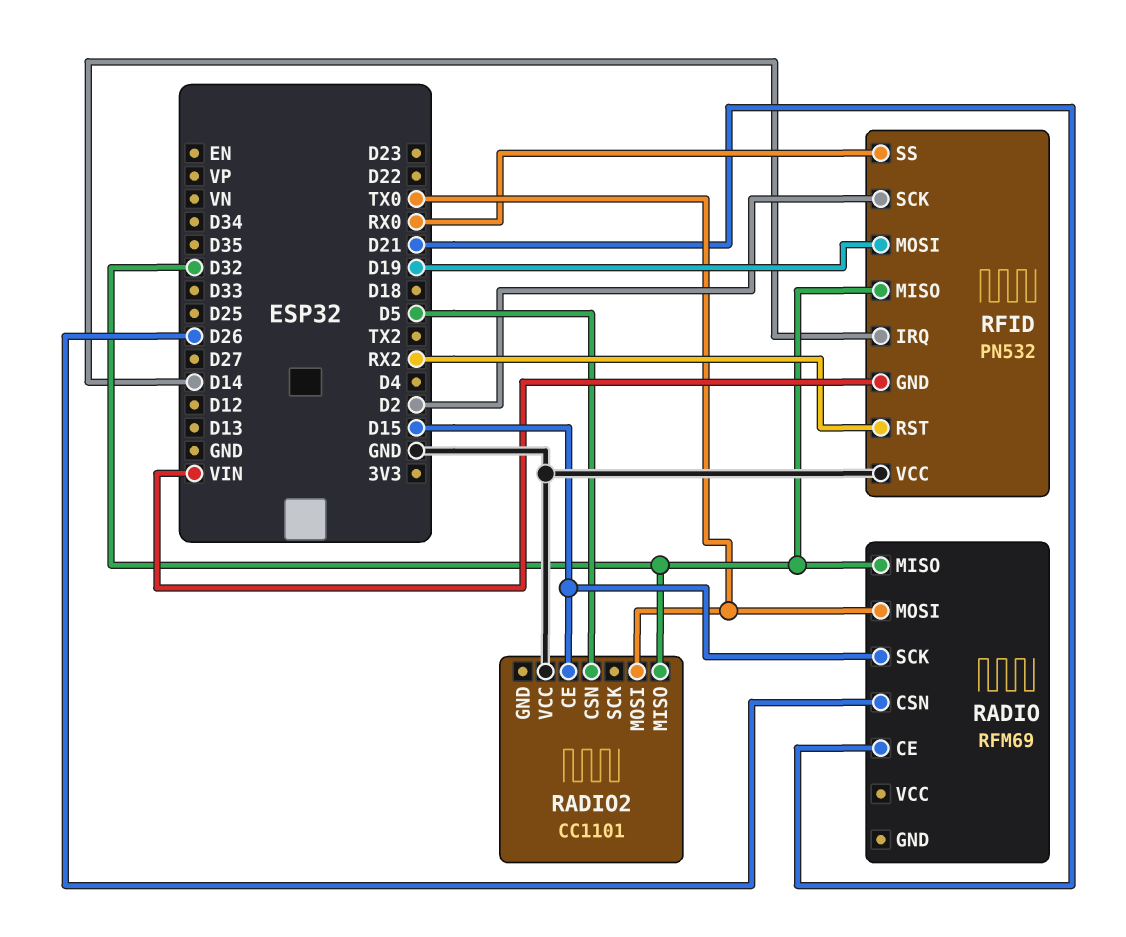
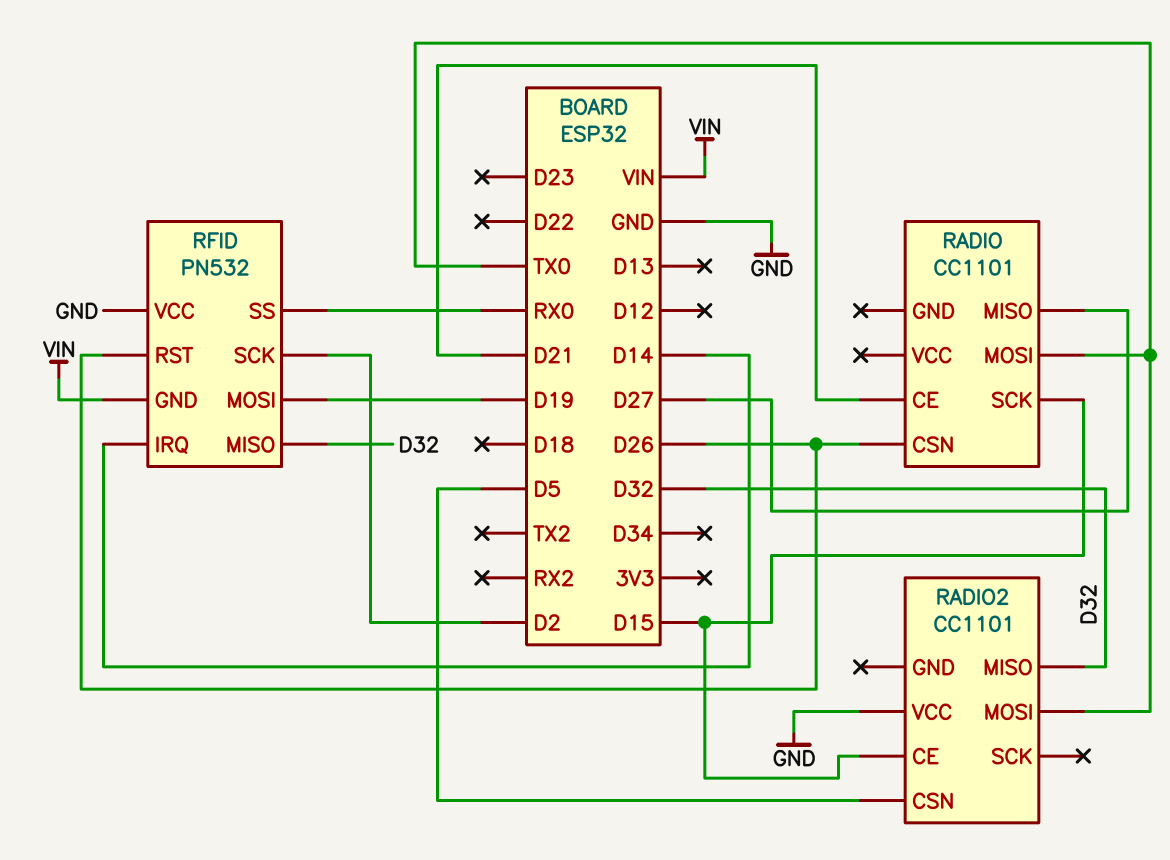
RADIO: RFM69 -> CC1101
RADIO pin MISO: D32 -> D27
RFID pin RST: RX2 -> D26

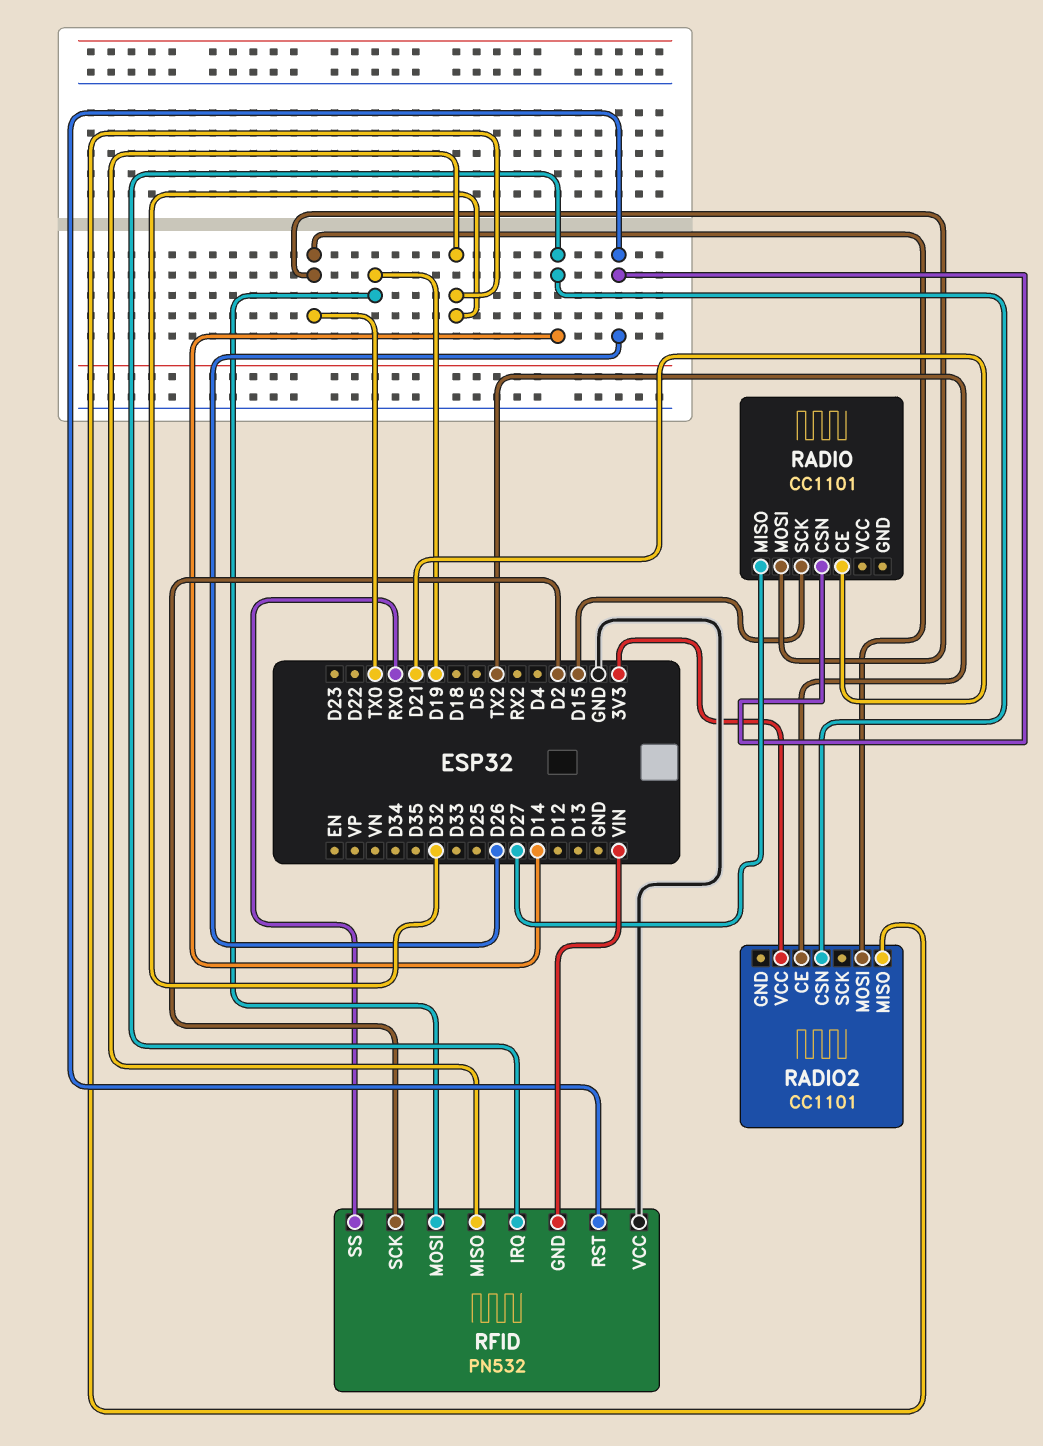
RADIO2 pin CE: D15 -> TX2
RADIO2 pin CSN: D5 -> D14
RADIO2 pin VCC: GND -> 3V3

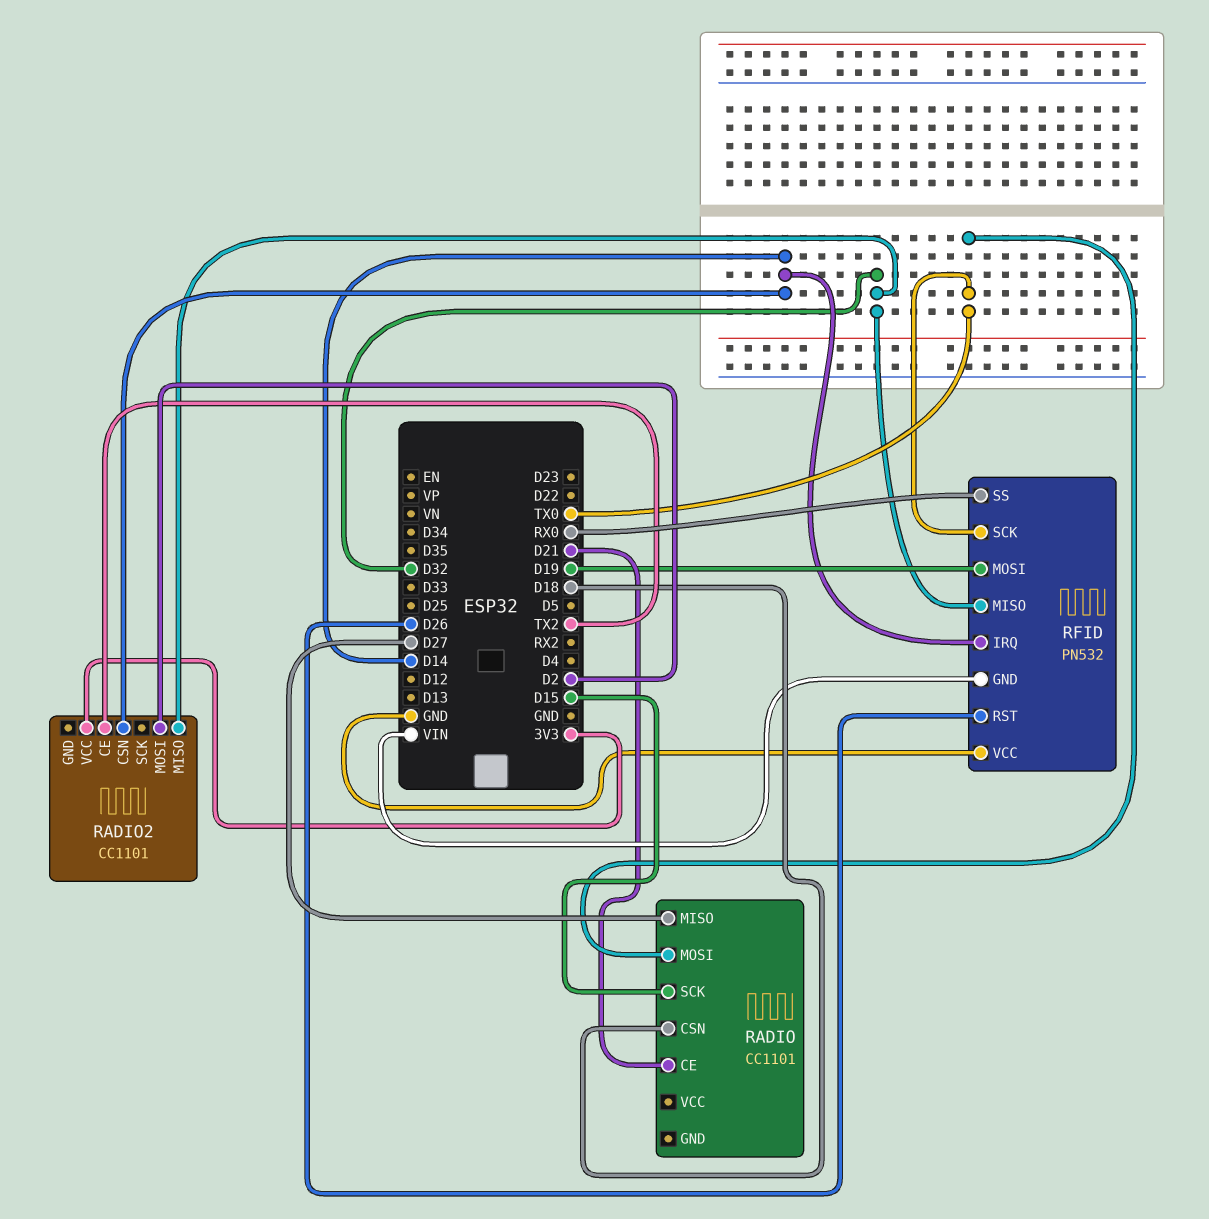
RADIO pin CSN: D26 -> D18
RADIO2 pin MOSI: TX0 -> D2
RFID pin SCK: D2 -> TX0

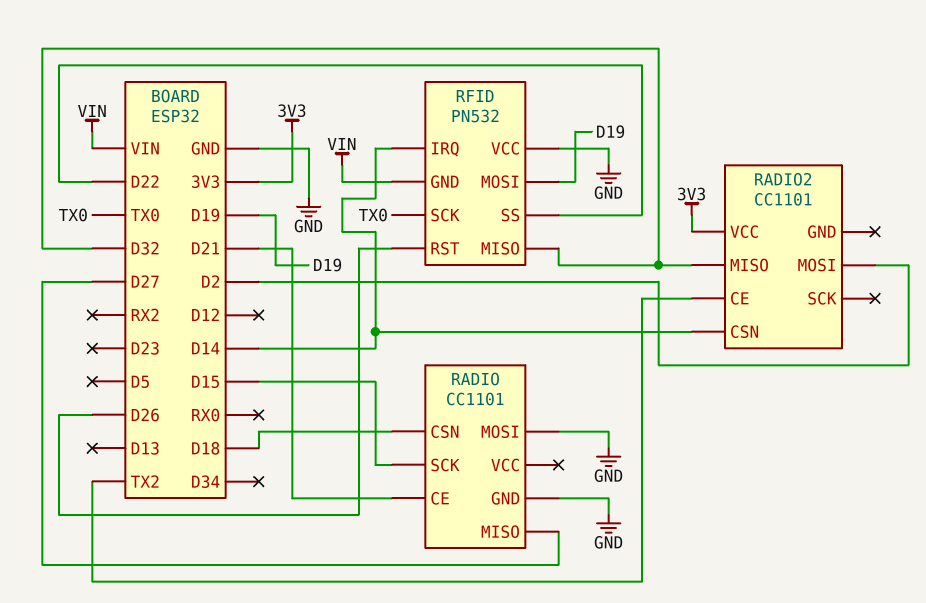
RADIO pin GND: none -> GND
RADIO pin MOSI: TX0 -> GND
RFID pin SS: RX0 -> D22

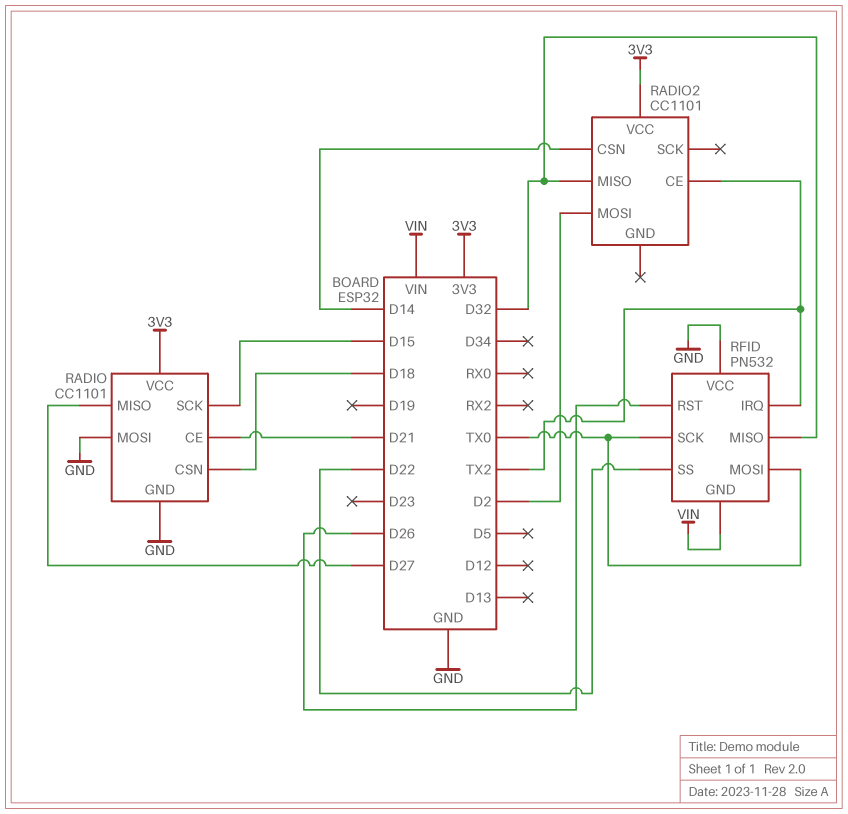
RADIO pin VCC: none -> 3V3
RFID pin IRQ: D14 -> TX2
RFID pin MOSI: D19 -> TX0

